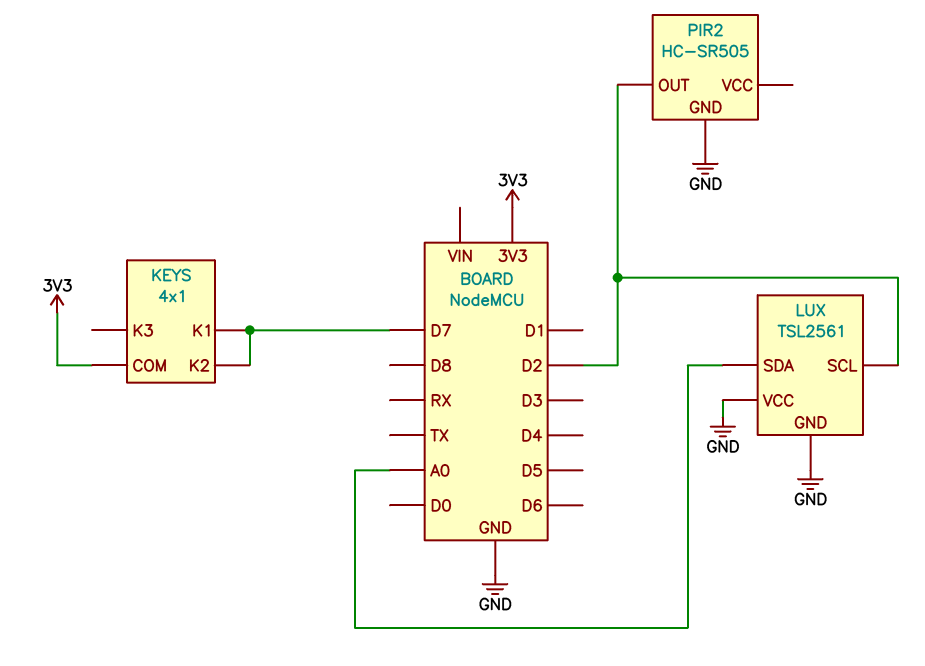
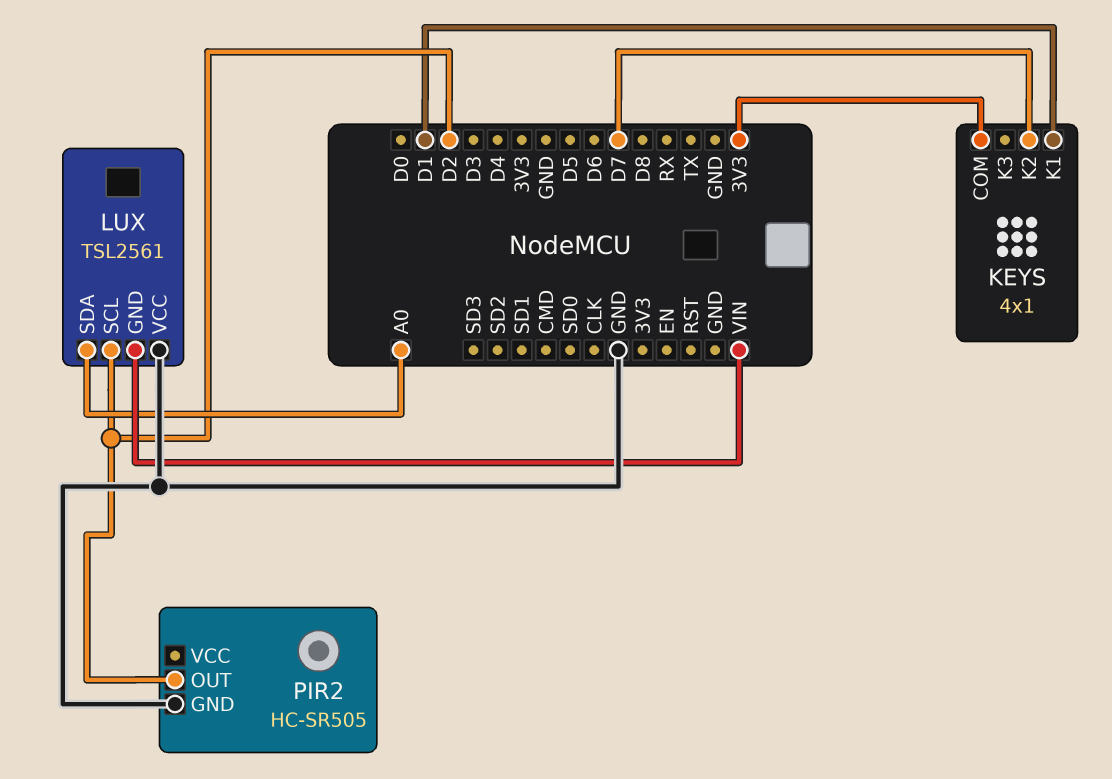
KEYS pin K1: D7 -> D1
LUX pin GND: GND -> VIN

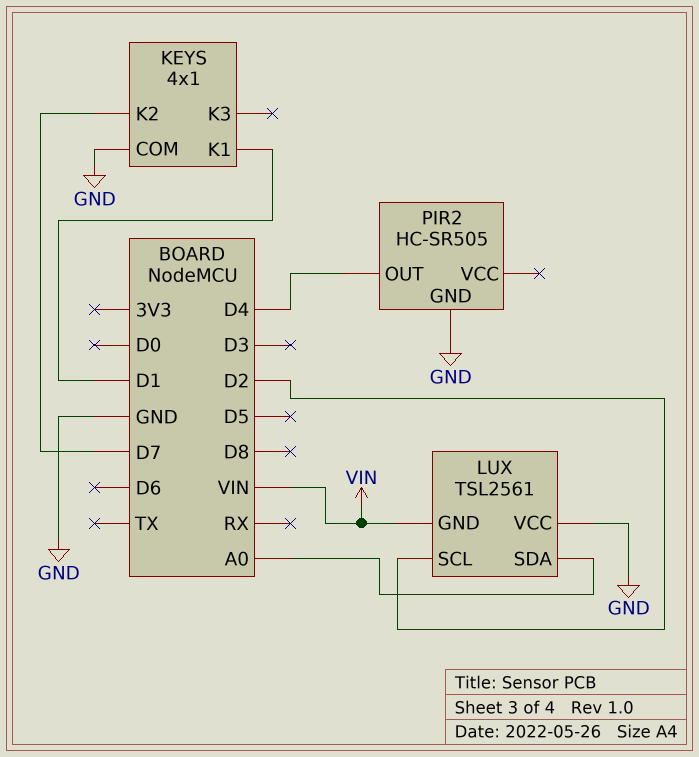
KEYS pin COM: 3V3 -> GND
PIR2 pin OUT: D2 -> D4

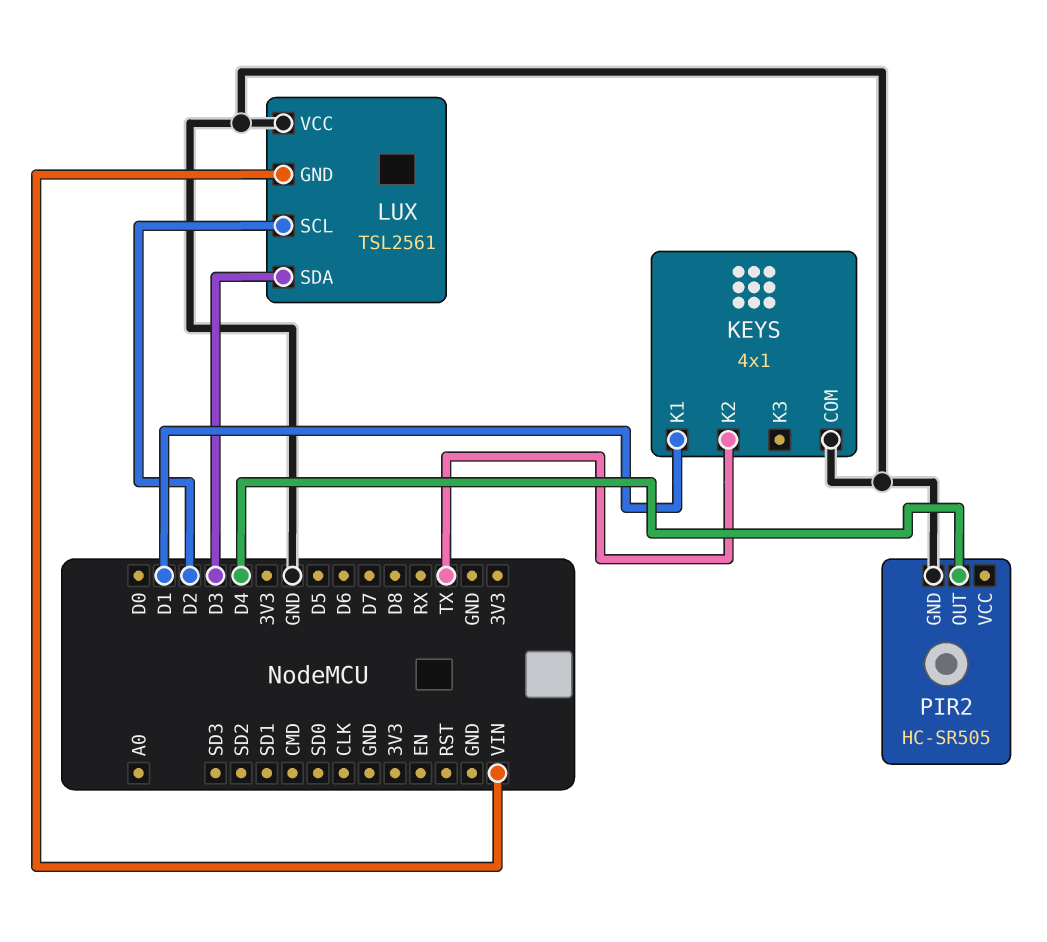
KEYS pin K2: D7 -> TX
LUX pin SDA: A0 -> D3

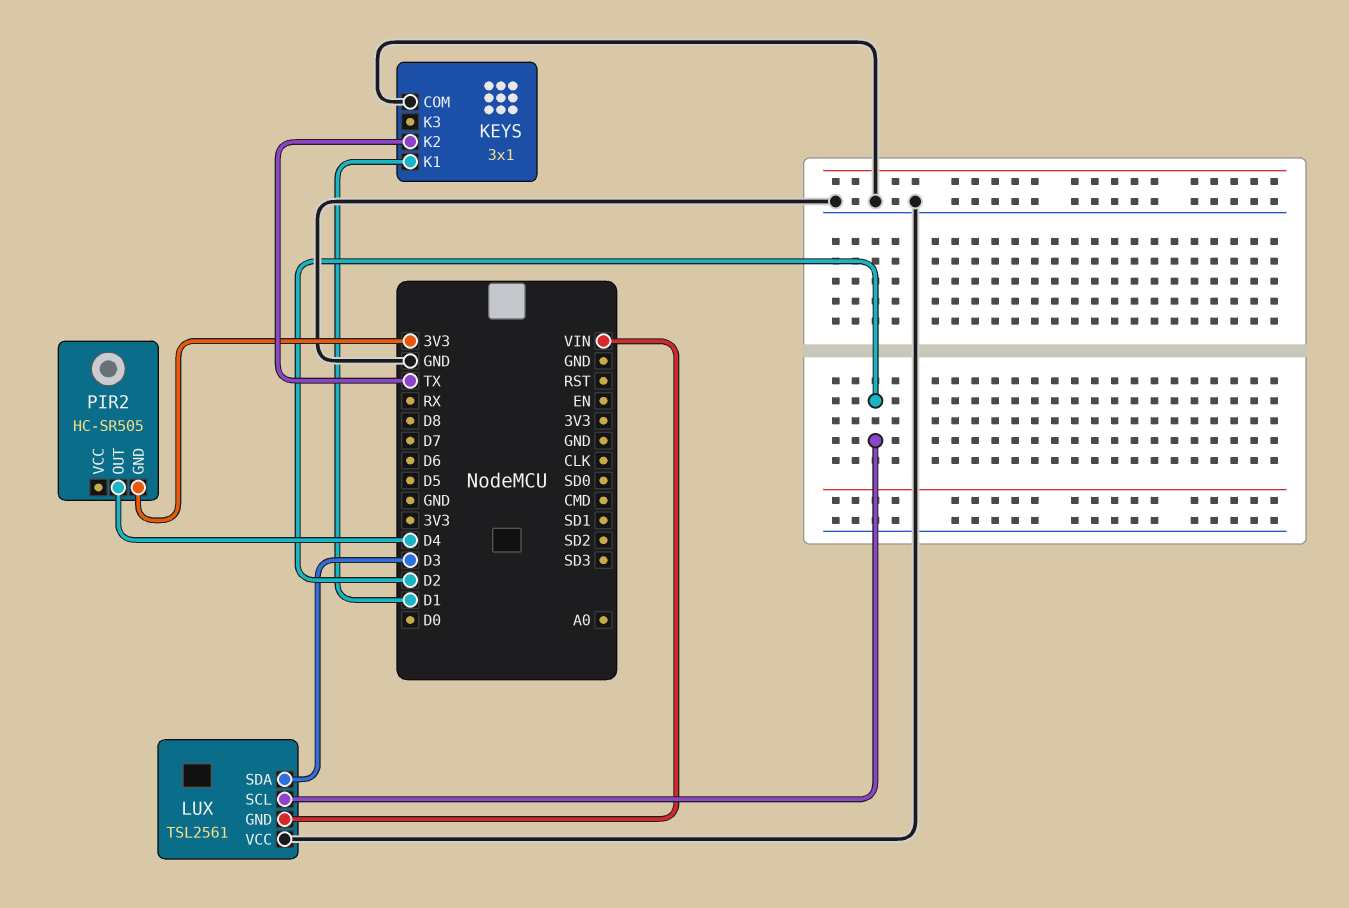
KEYS: 4x1 -> 3x1
PIR2 pin GND: GND -> 3V3

